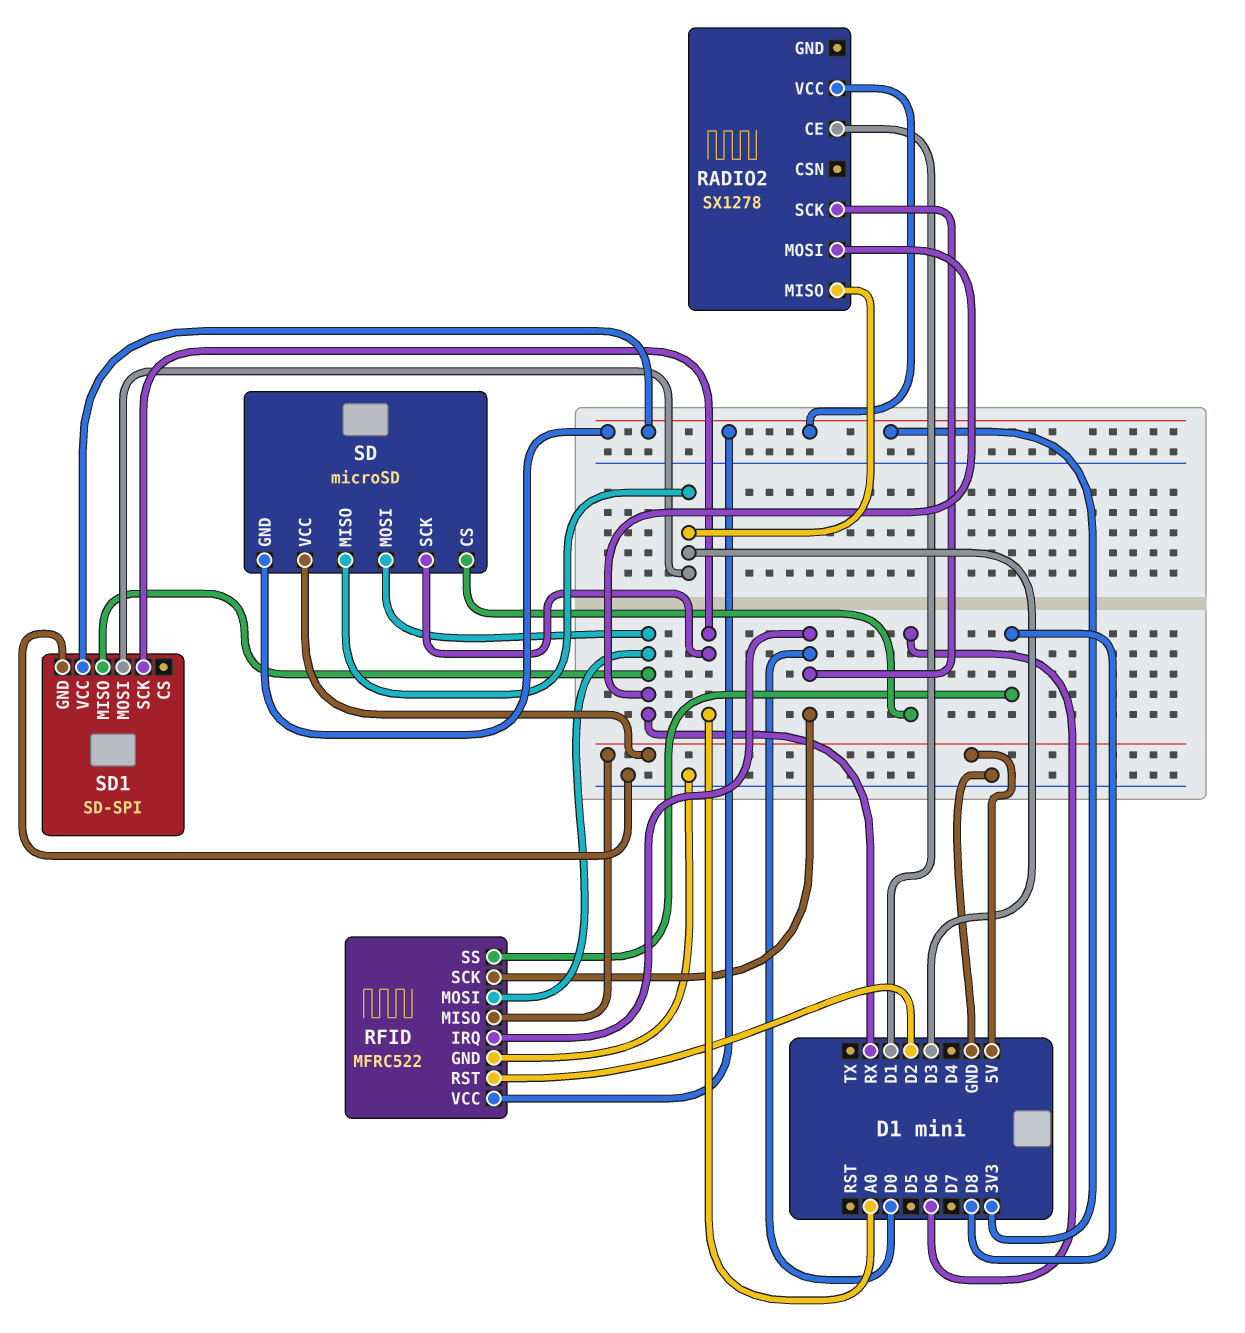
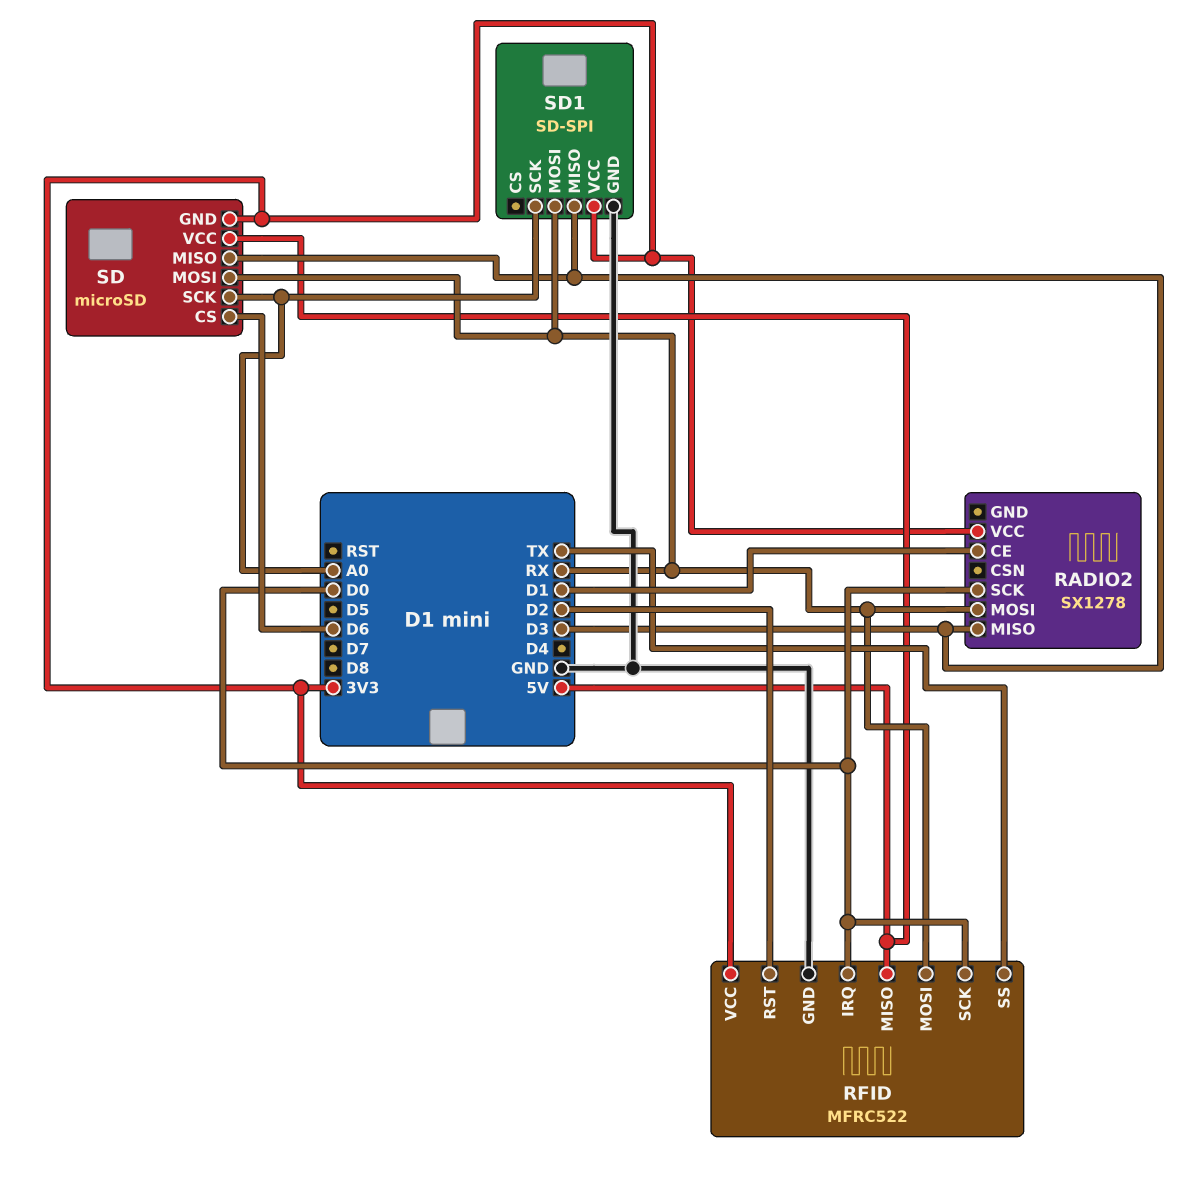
RFID pin SS: D8 -> TX
SD1 pin MISO: RX -> D3
SD1 pin MOSI: D3 -> RX

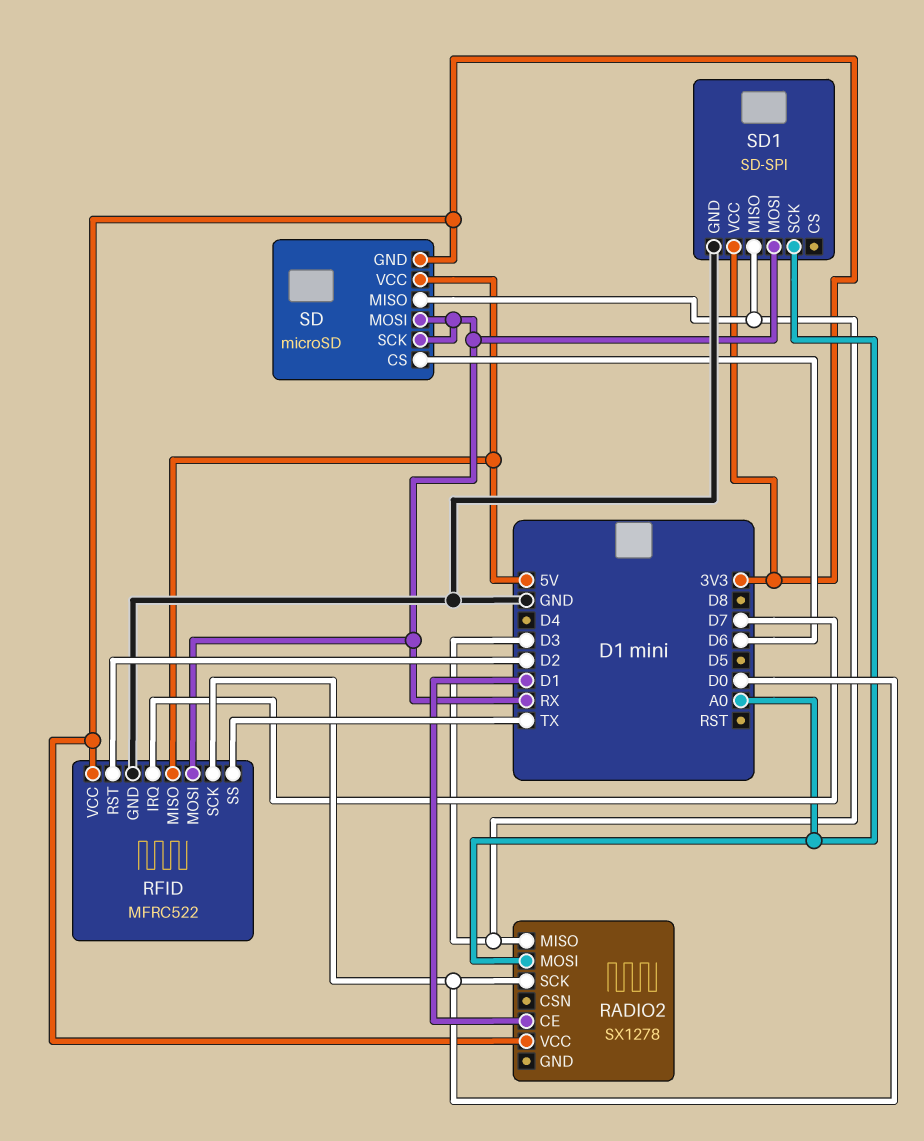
RADIO2 pin MOSI: RX -> A0
RFID pin IRQ: D0 -> D7
SD pin SCK: A0 -> RX

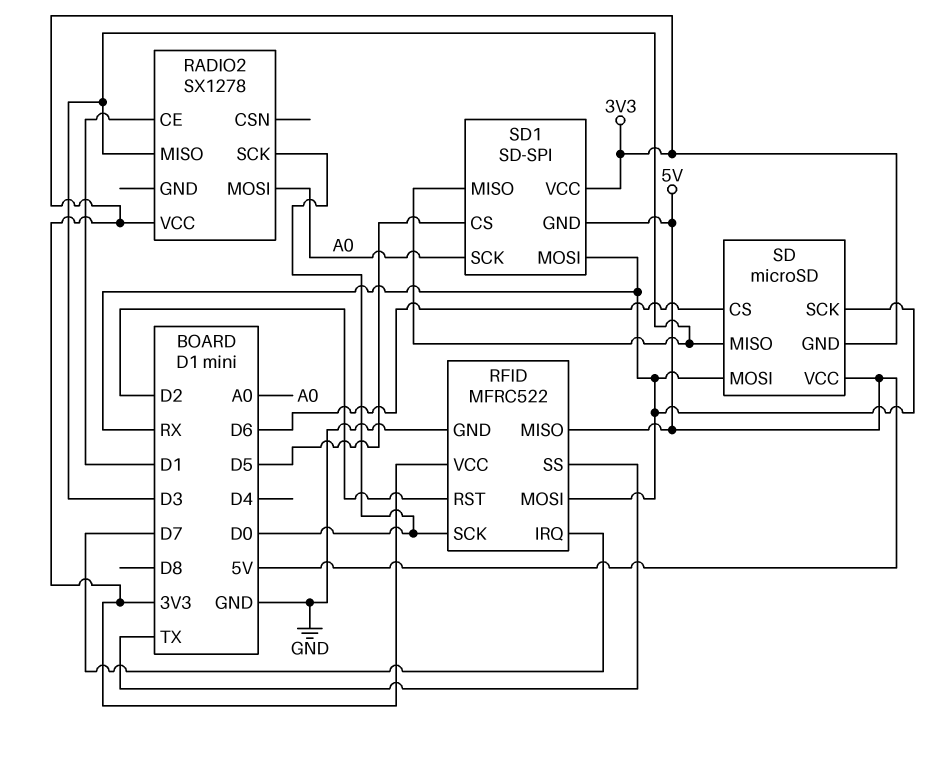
SD1 pin CS: none -> D5
SD1 pin GND: GND -> 5V

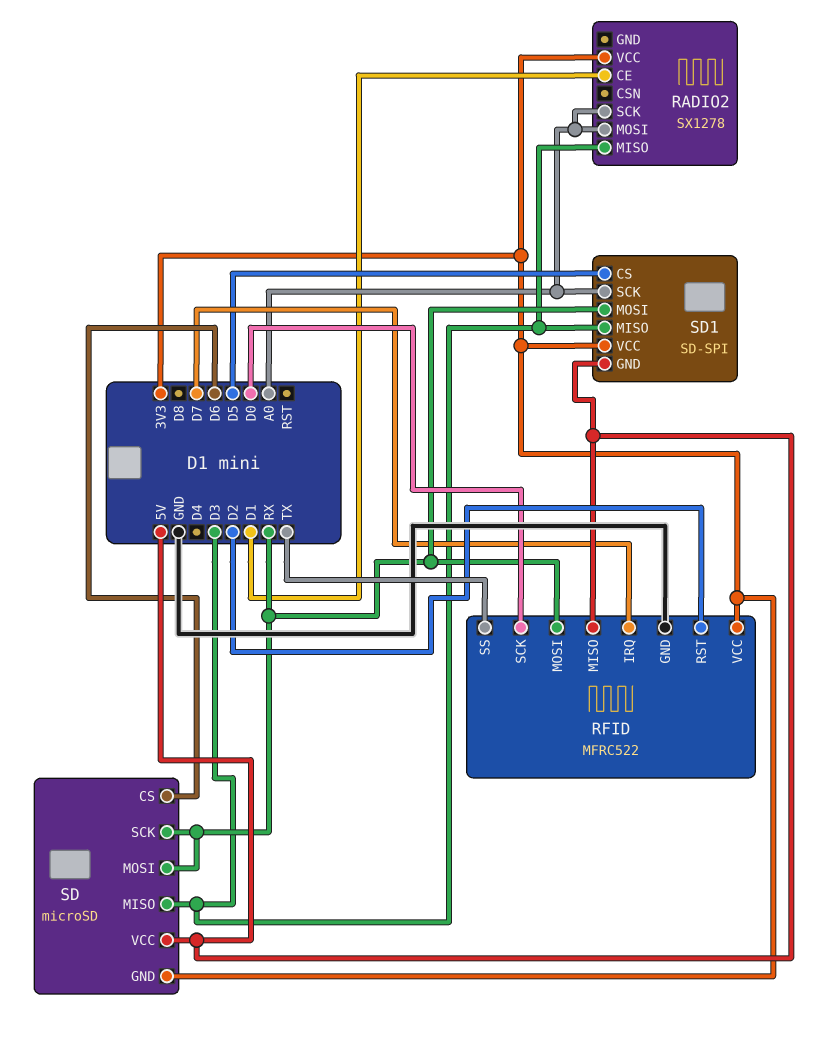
RADIO2 pin SCK: D0 -> A0

